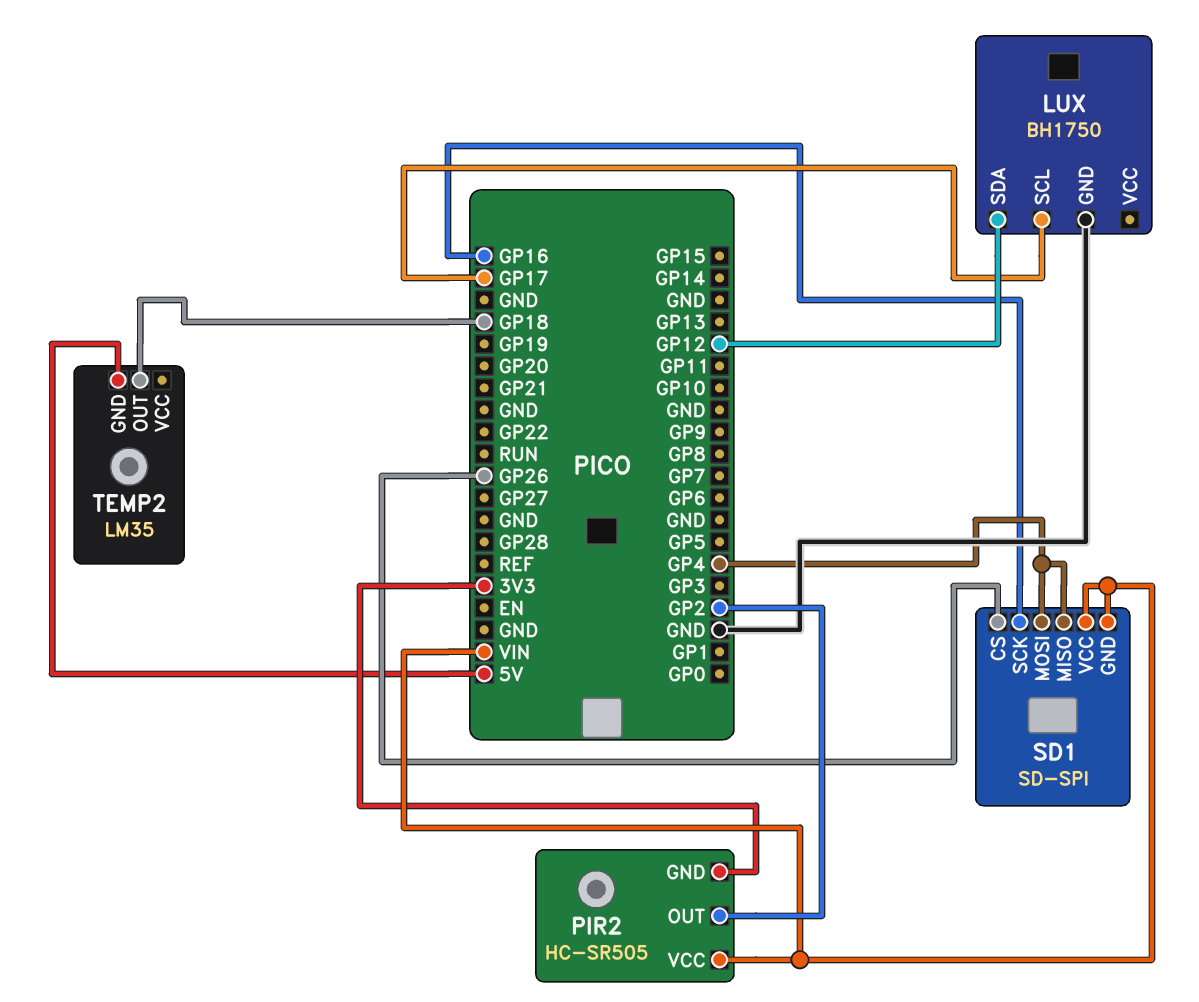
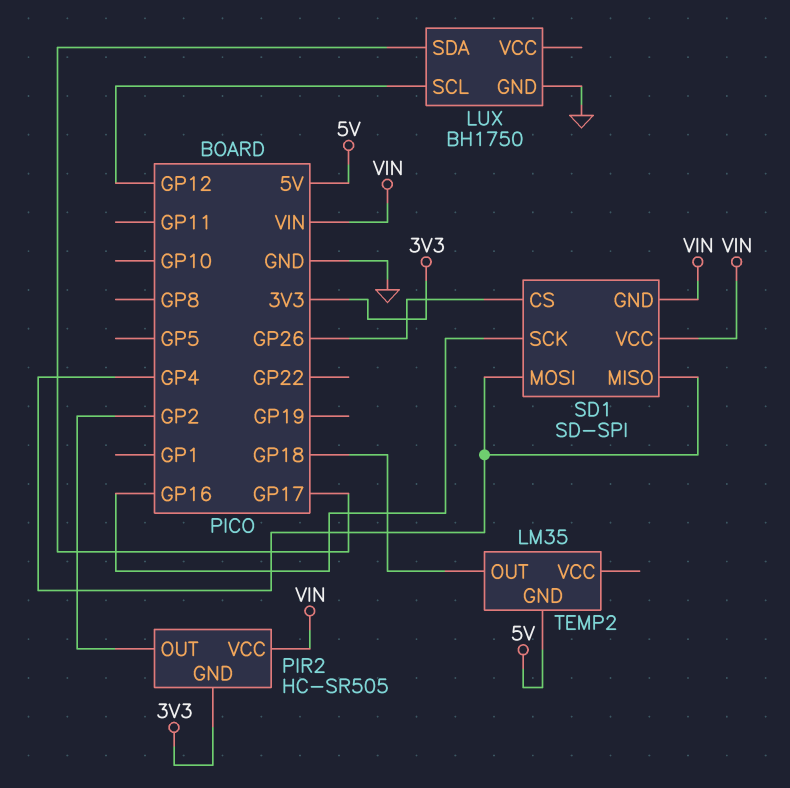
LUX pin SCL: GP17 -> GP12
LUX pin SDA: GP12 -> GP17

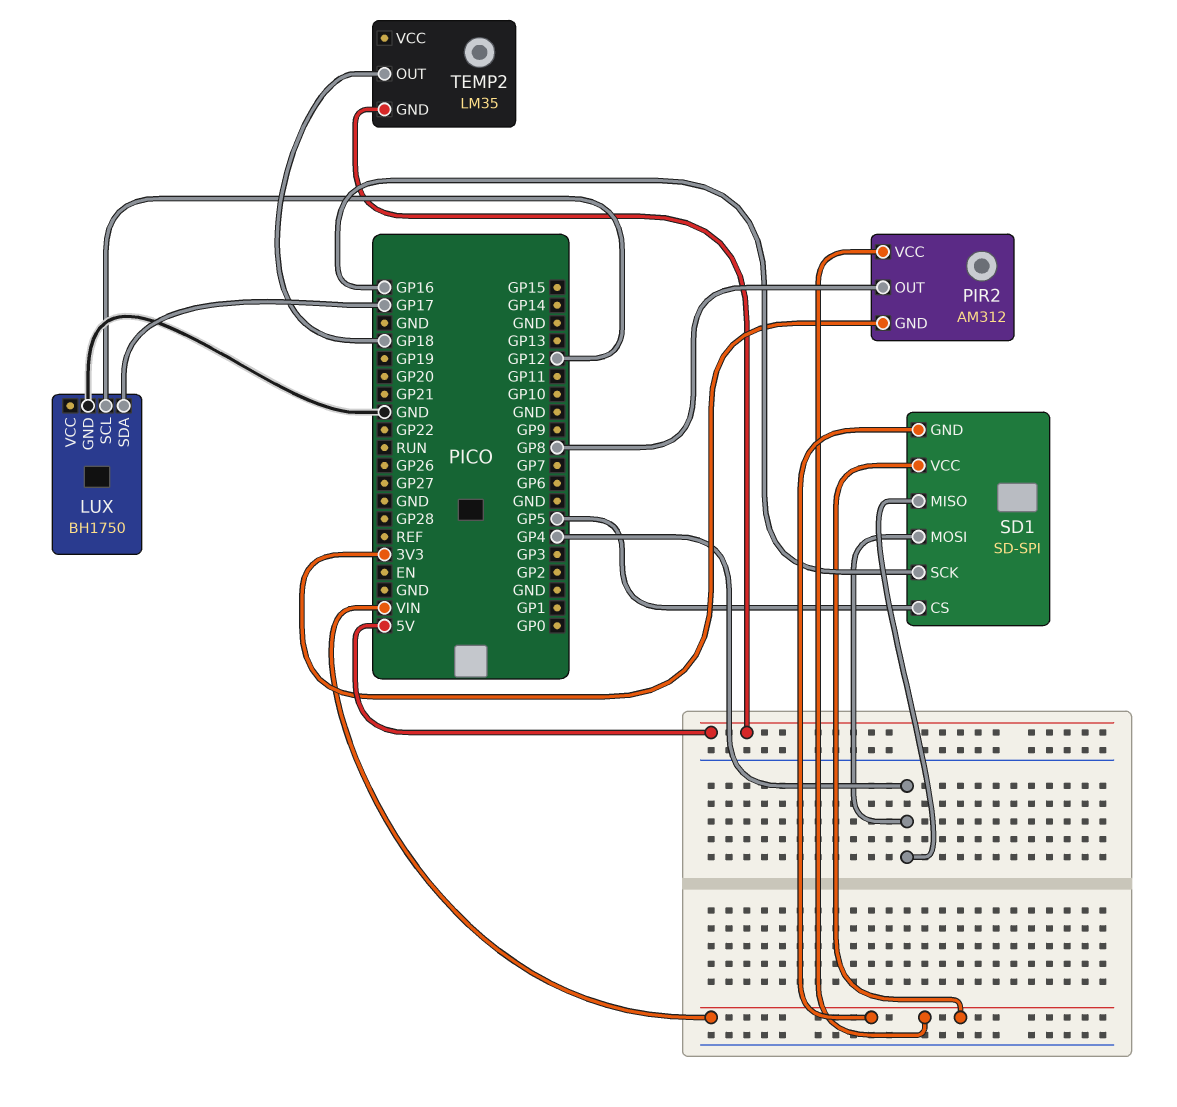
PIR2: HC-SR505 -> AM312
PIR2 pin OUT: GP2 -> GP8
SD1 pin CS: GP26 -> GP5

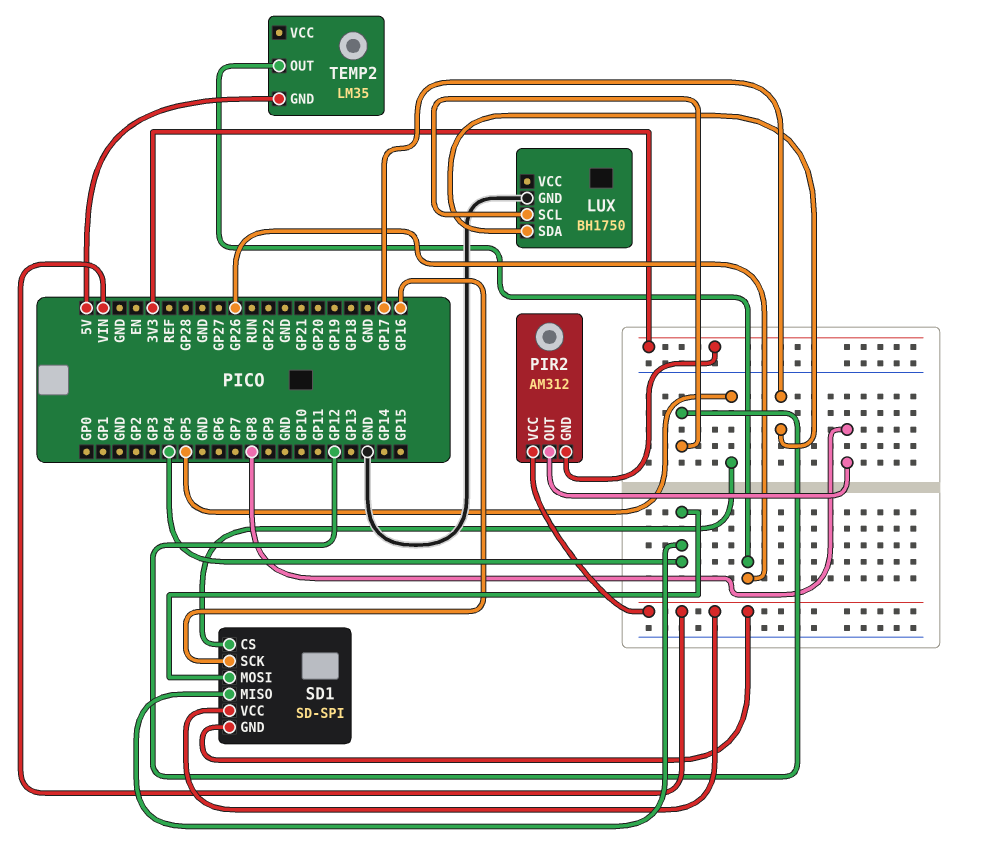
TEMP2 pin OUT: GP18 -> GP26

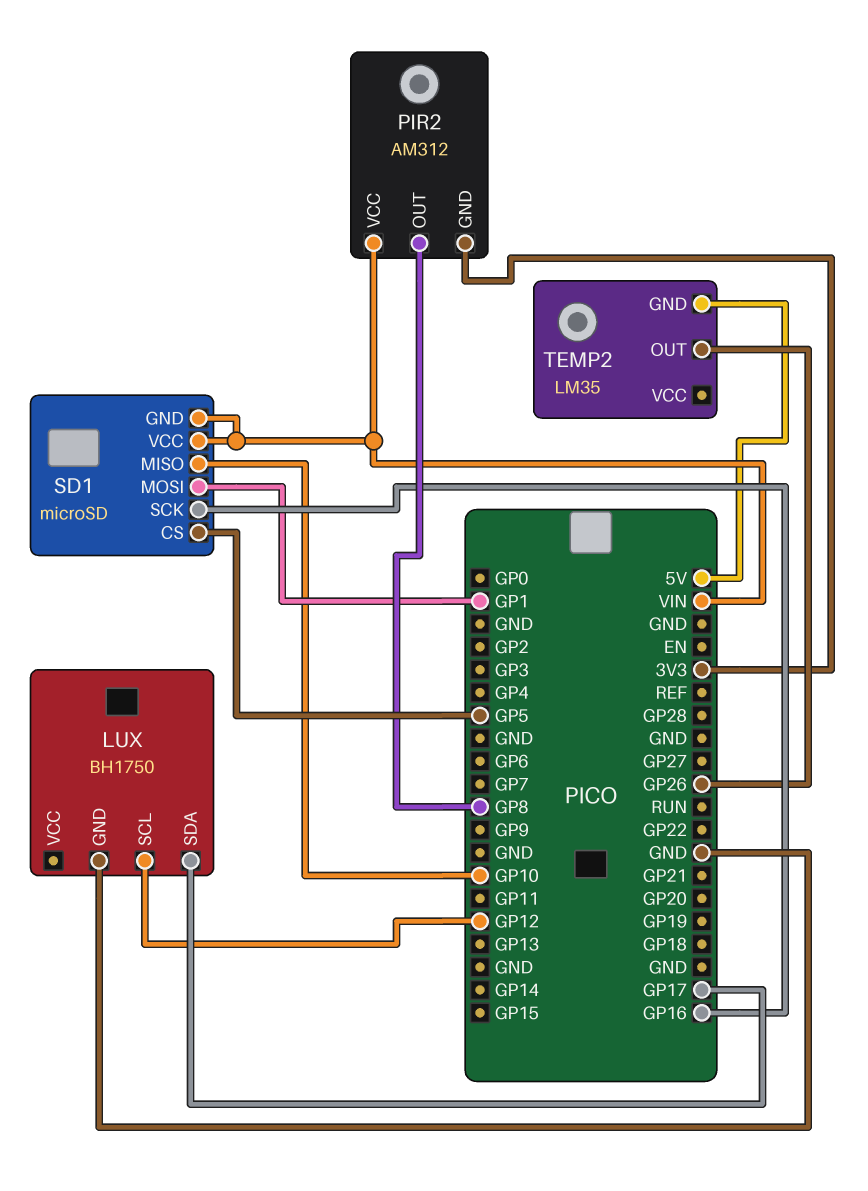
SD1: SD-SPI -> microSD
SD1 pin MISO: GP4 -> GP10
SD1 pin MOSI: GP4 -> GP1

